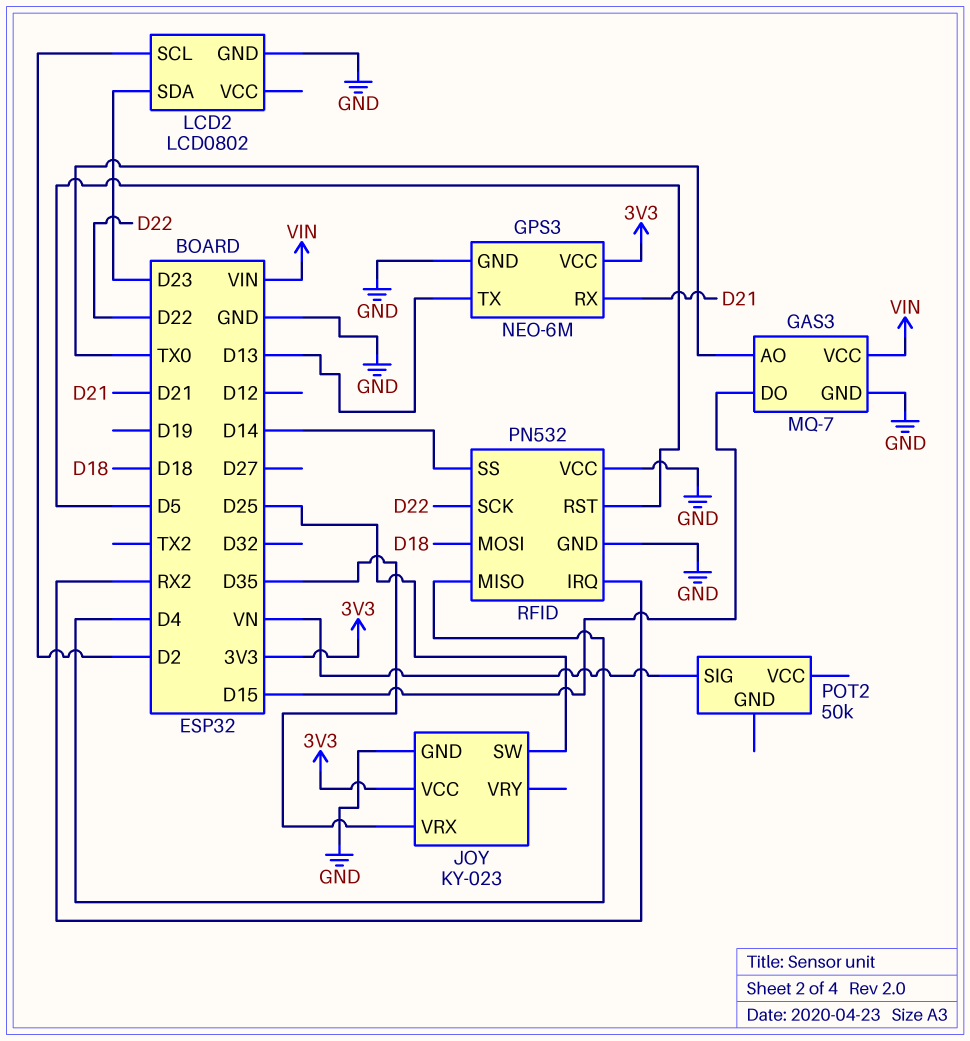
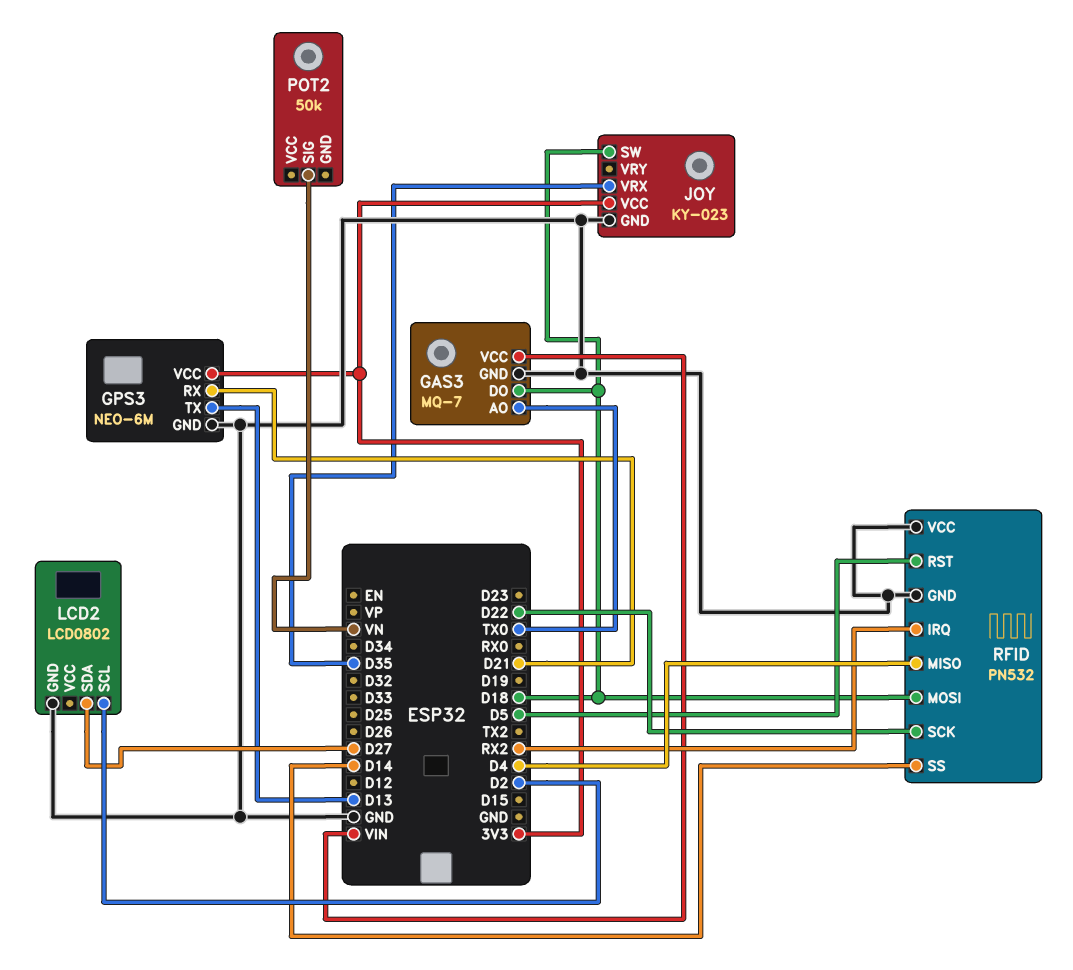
GAS3 pin DO: D15 -> D18
JOY pin SW: D25 -> D18
LCD2 pin SDA: D23 -> D27

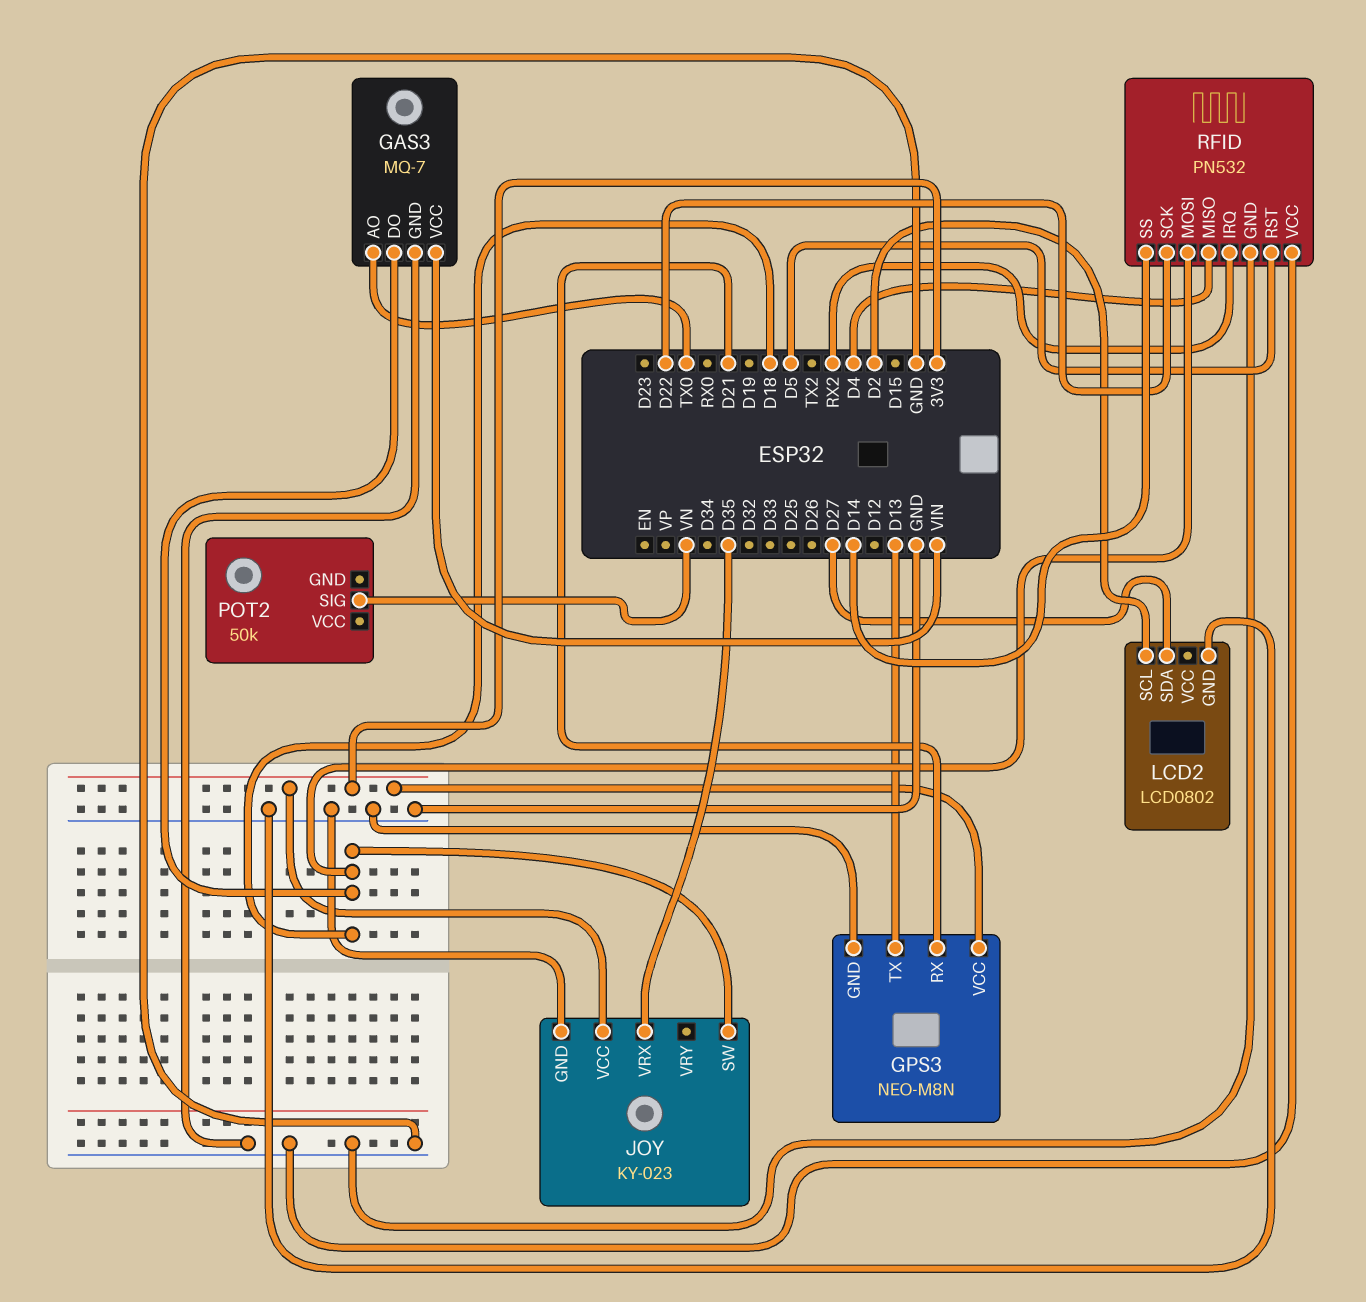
GPS3: NEO-6M -> NEO-M8N

